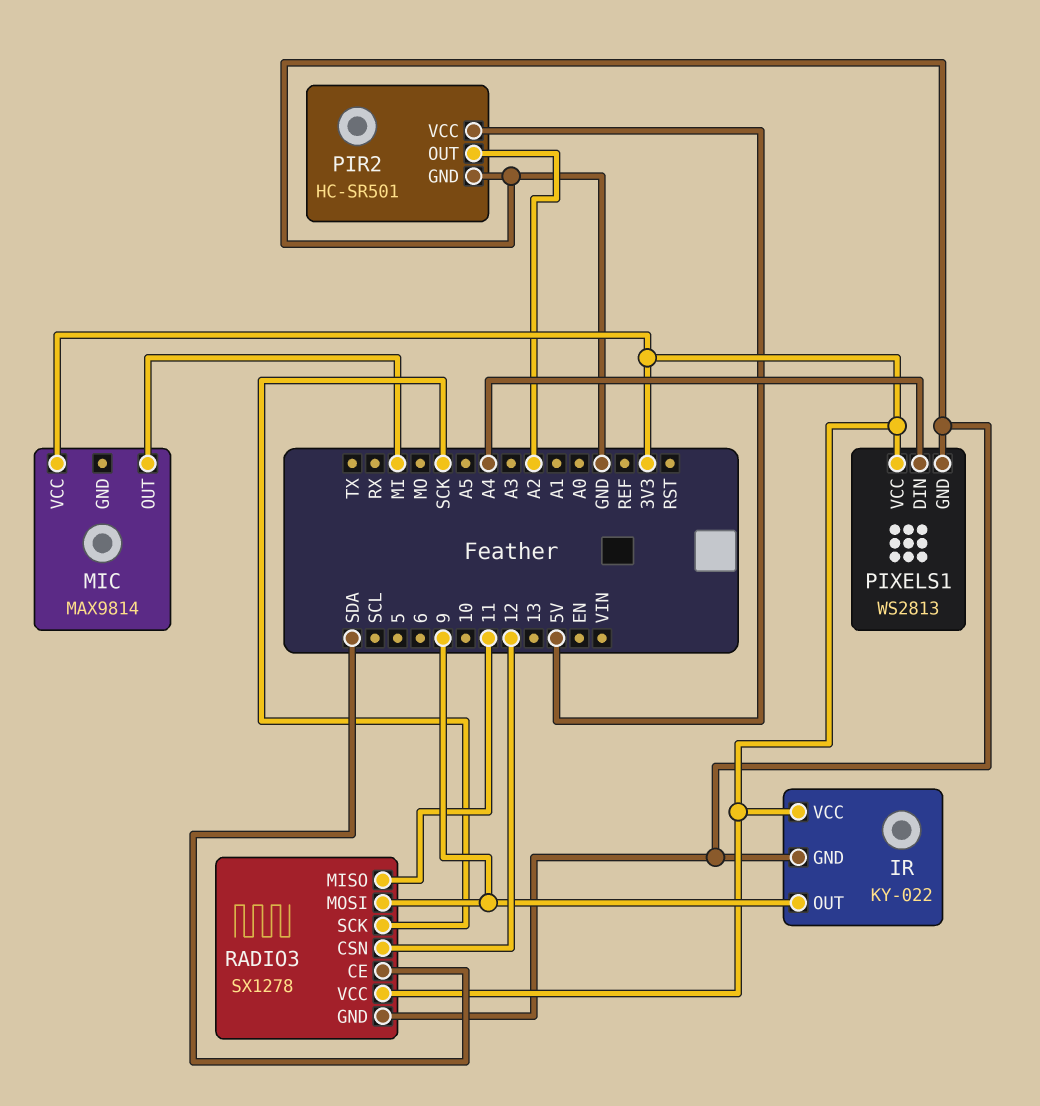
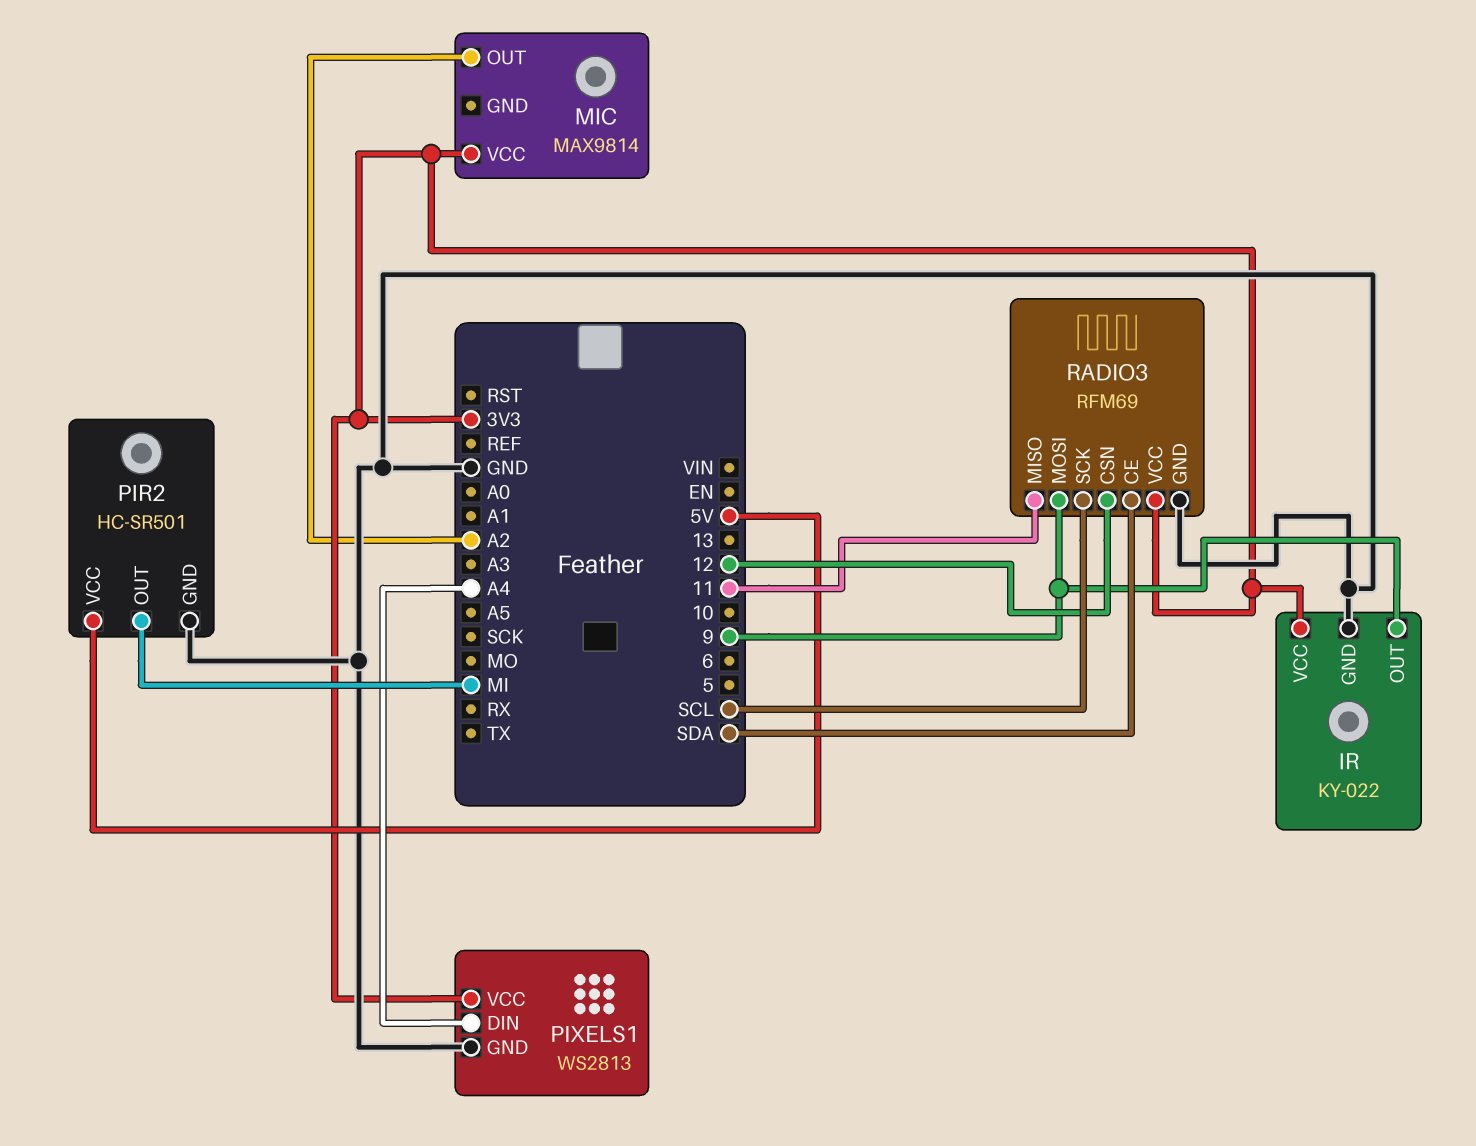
MIC pin OUT: MI -> A2
PIR2 pin OUT: A2 -> MI
RADIO3: SX1278 -> RFM69
RADIO3 pin SCK: SCK -> SCL

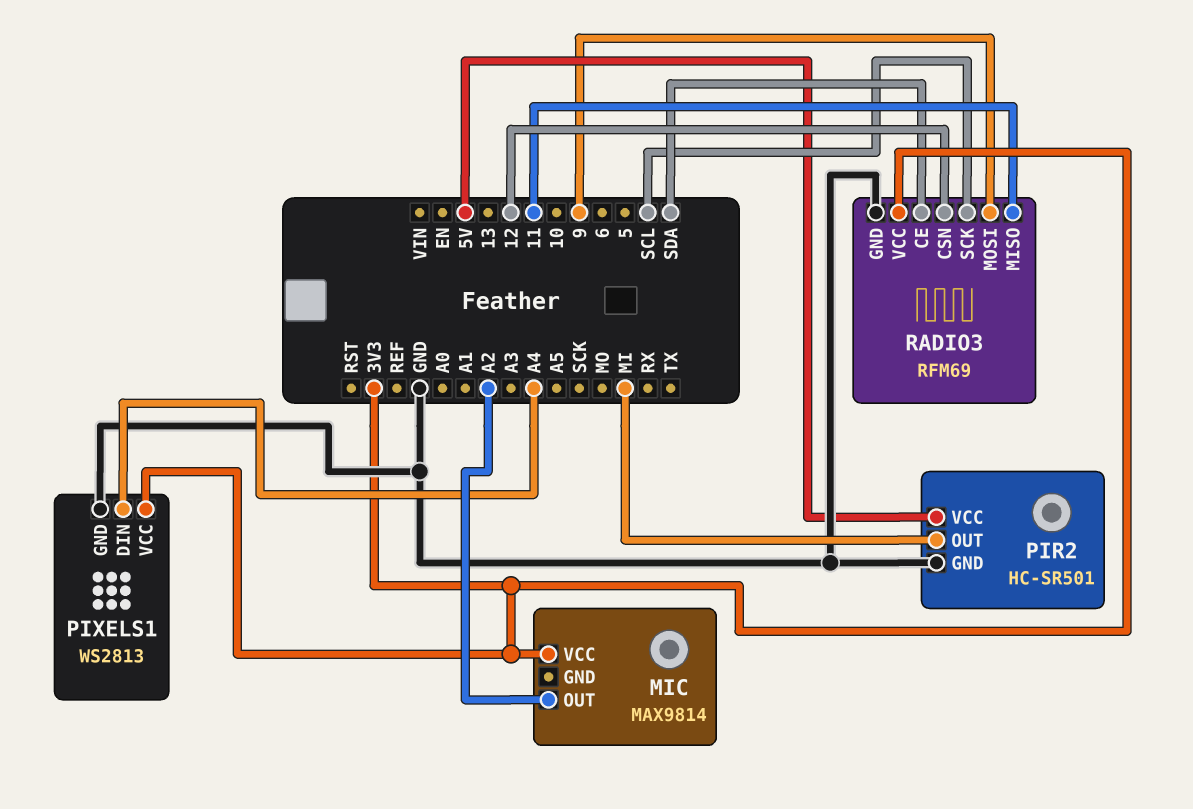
IR: KY-022 -> none
IR pin GND: GND -> none
IR pin OUT: 9 -> none
IR pin VCC: 3V3 -> none

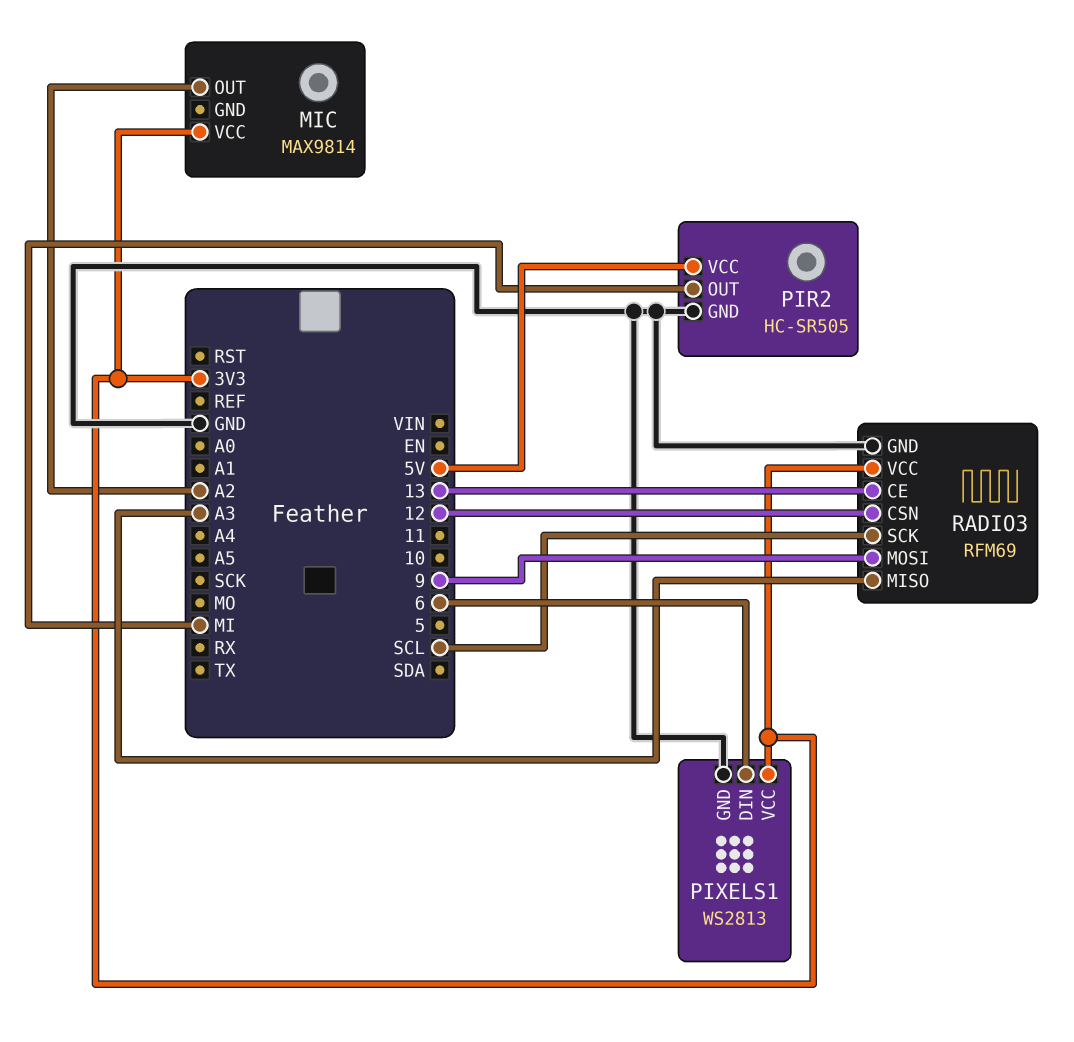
PIR2: HC-SR501 -> HC-SR505
PIXELS1 pin DIN: A4 -> 6
RADIO3 pin CE: SDA -> 13
RADIO3 pin MISO: 11 -> A3

